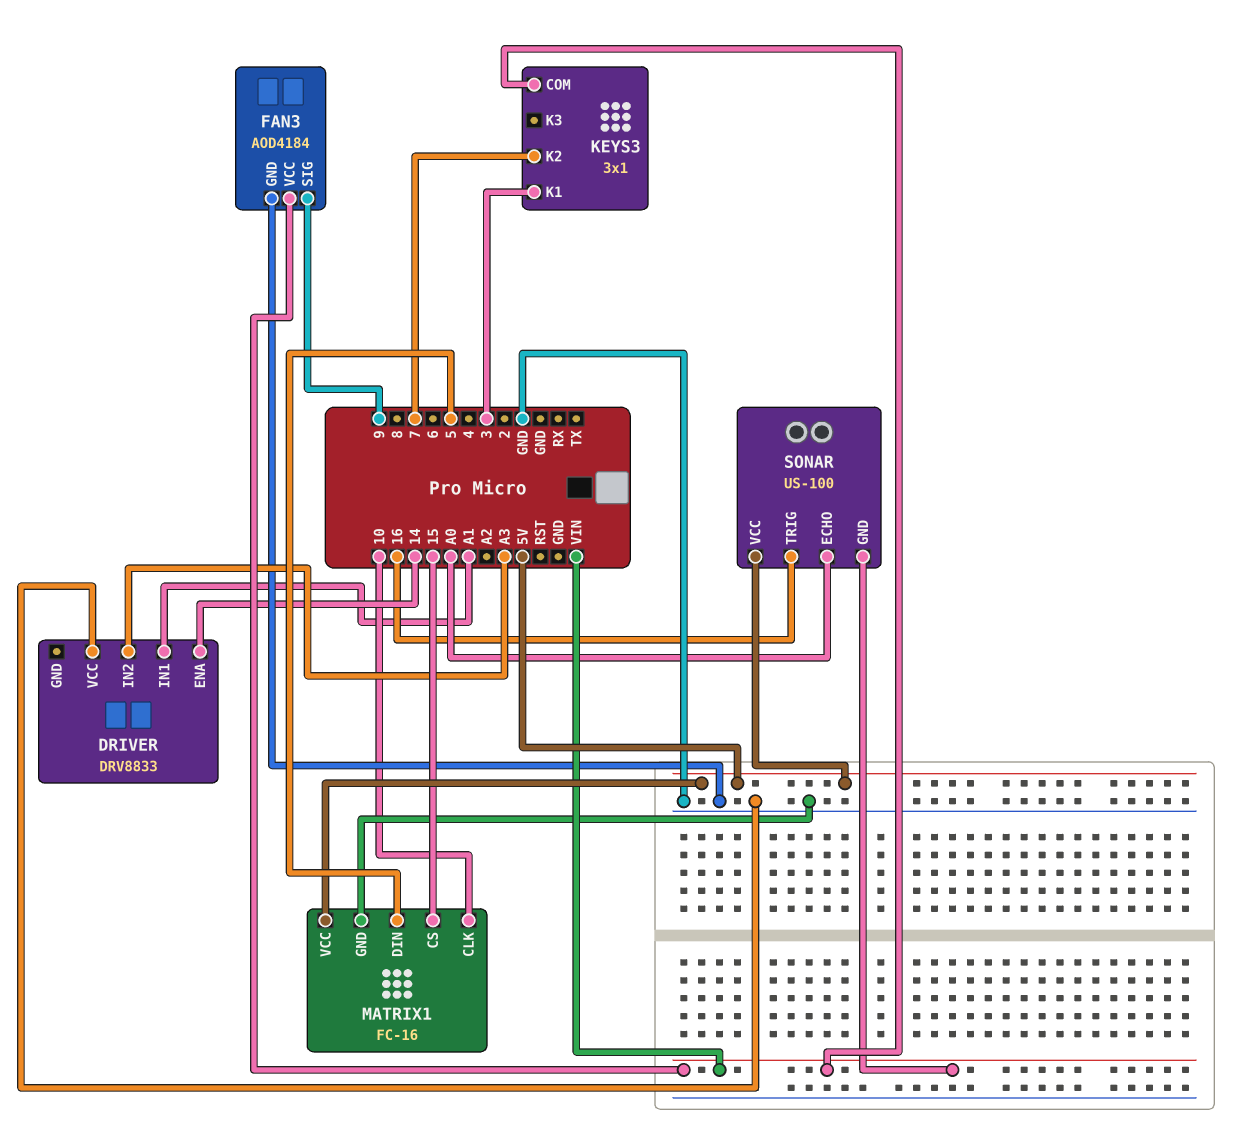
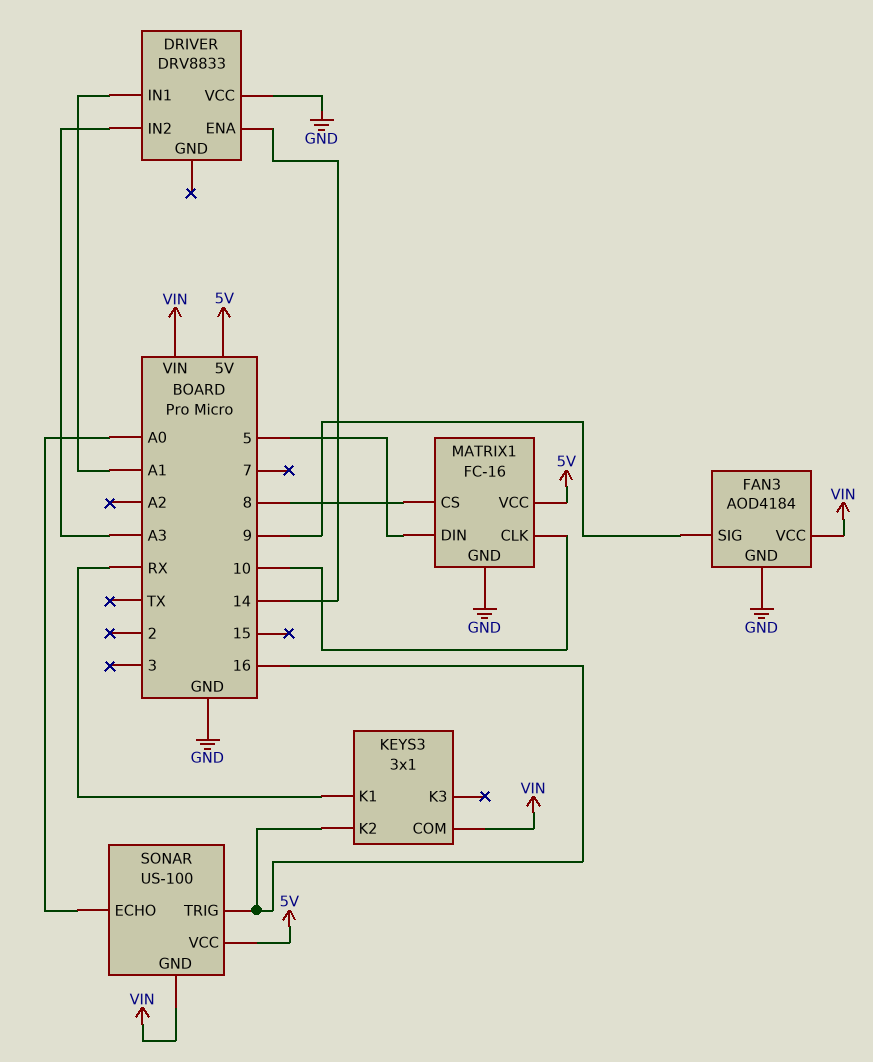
KEYS3 pin K1: 3 -> RX
KEYS3 pin K2: 7 -> 16
MATRIX1 pin CS: 15 -> 8

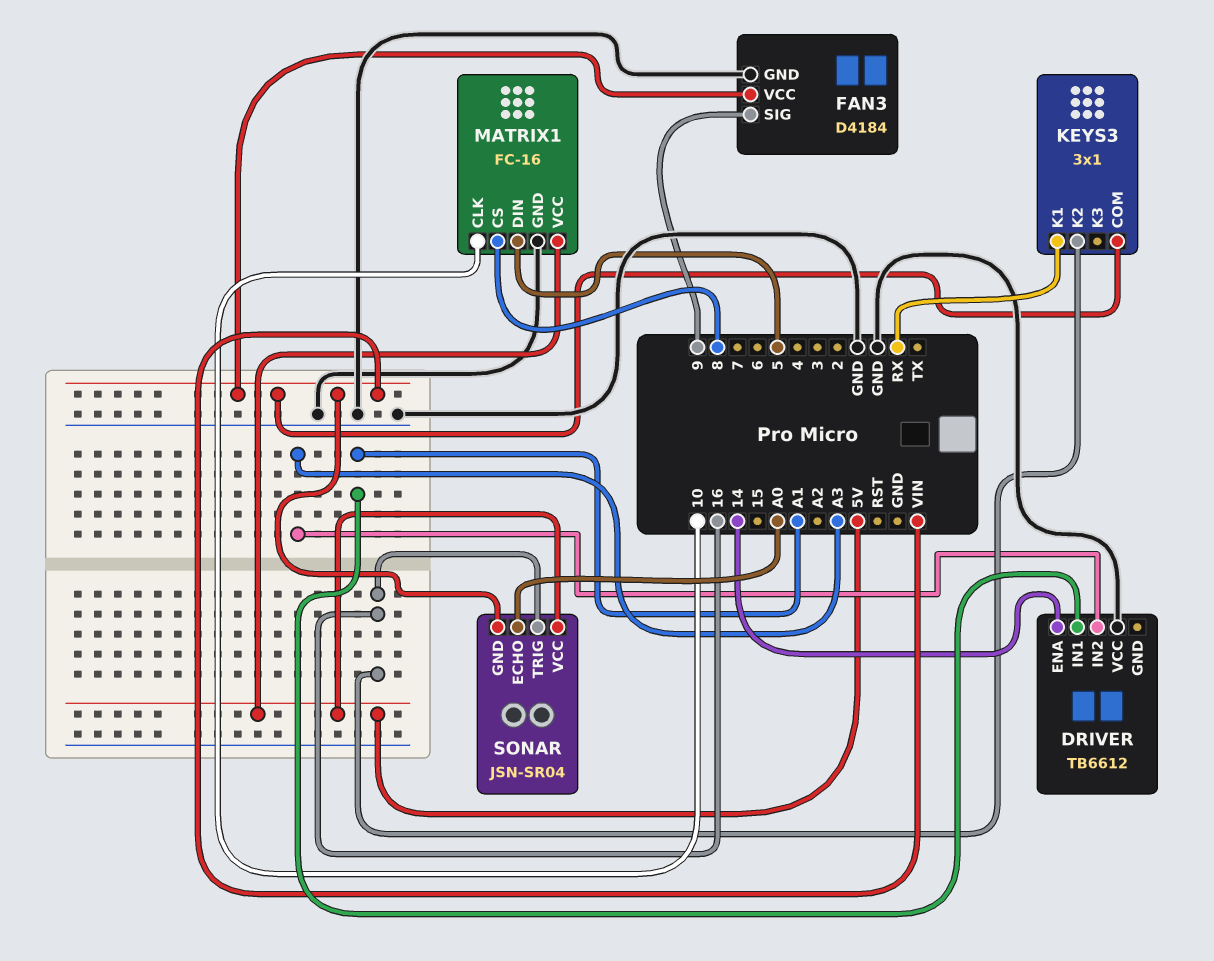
DRIVER: DRV8833 -> TB6612
FAN3: AOD4184 -> D4184
SONAR: US-100 -> JSN-SR04

